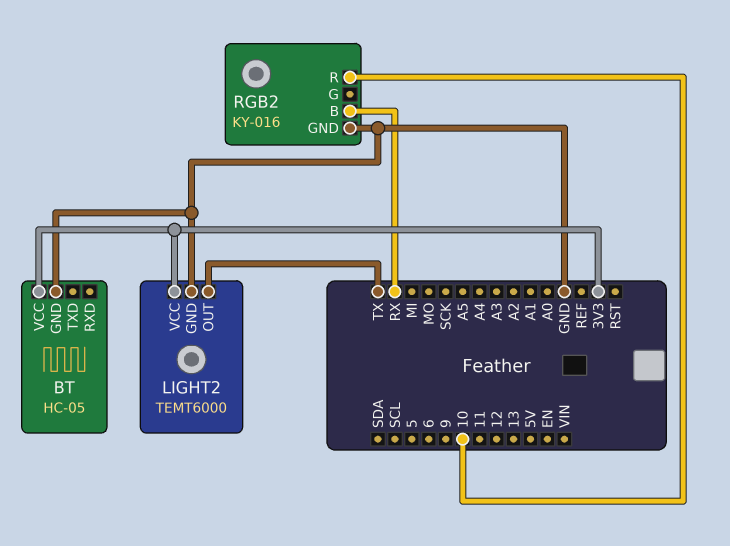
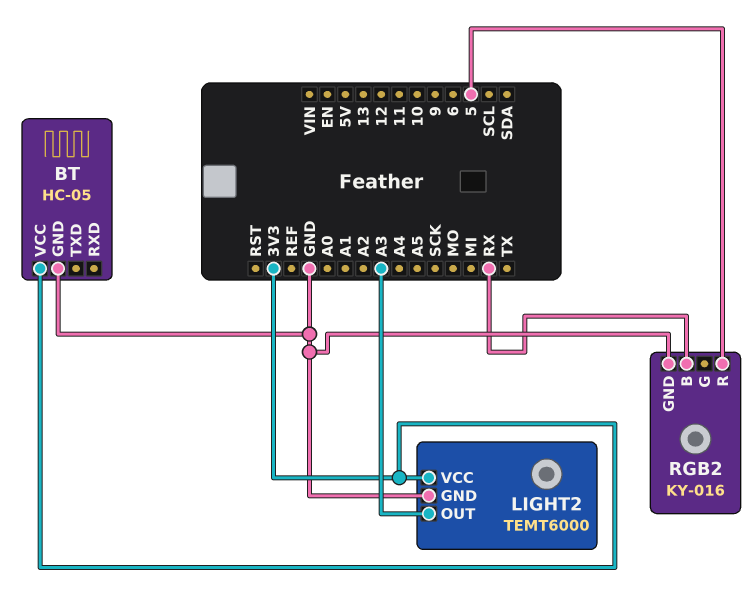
LIGHT2 pin OUT: TX -> A3
RGB2 pin R: 10 -> 5

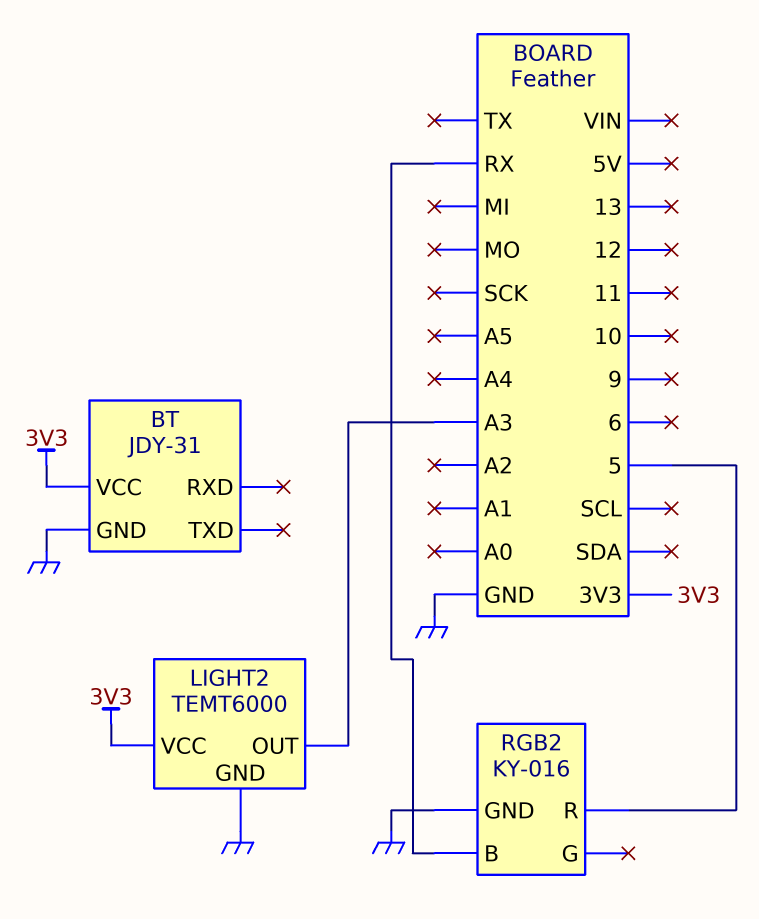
BT: HC-05 -> JDY-31

